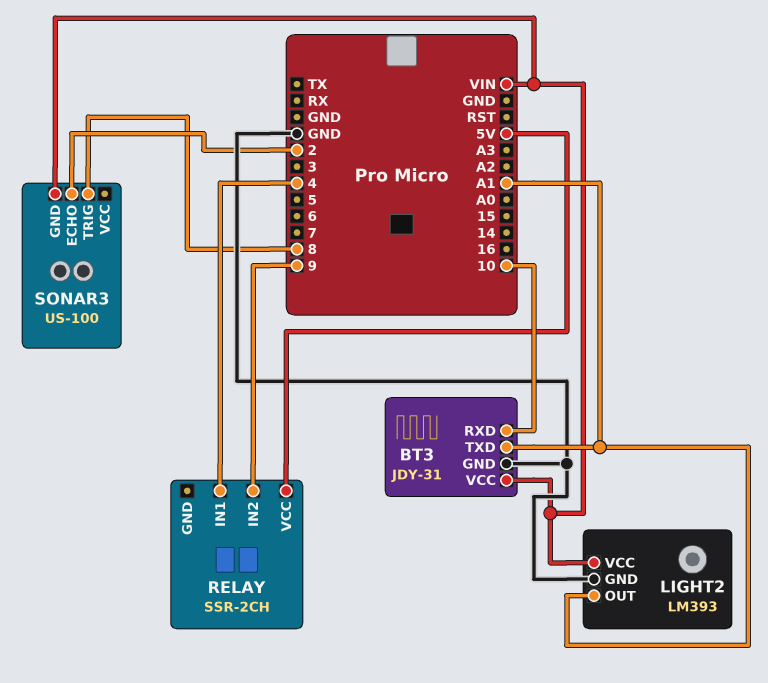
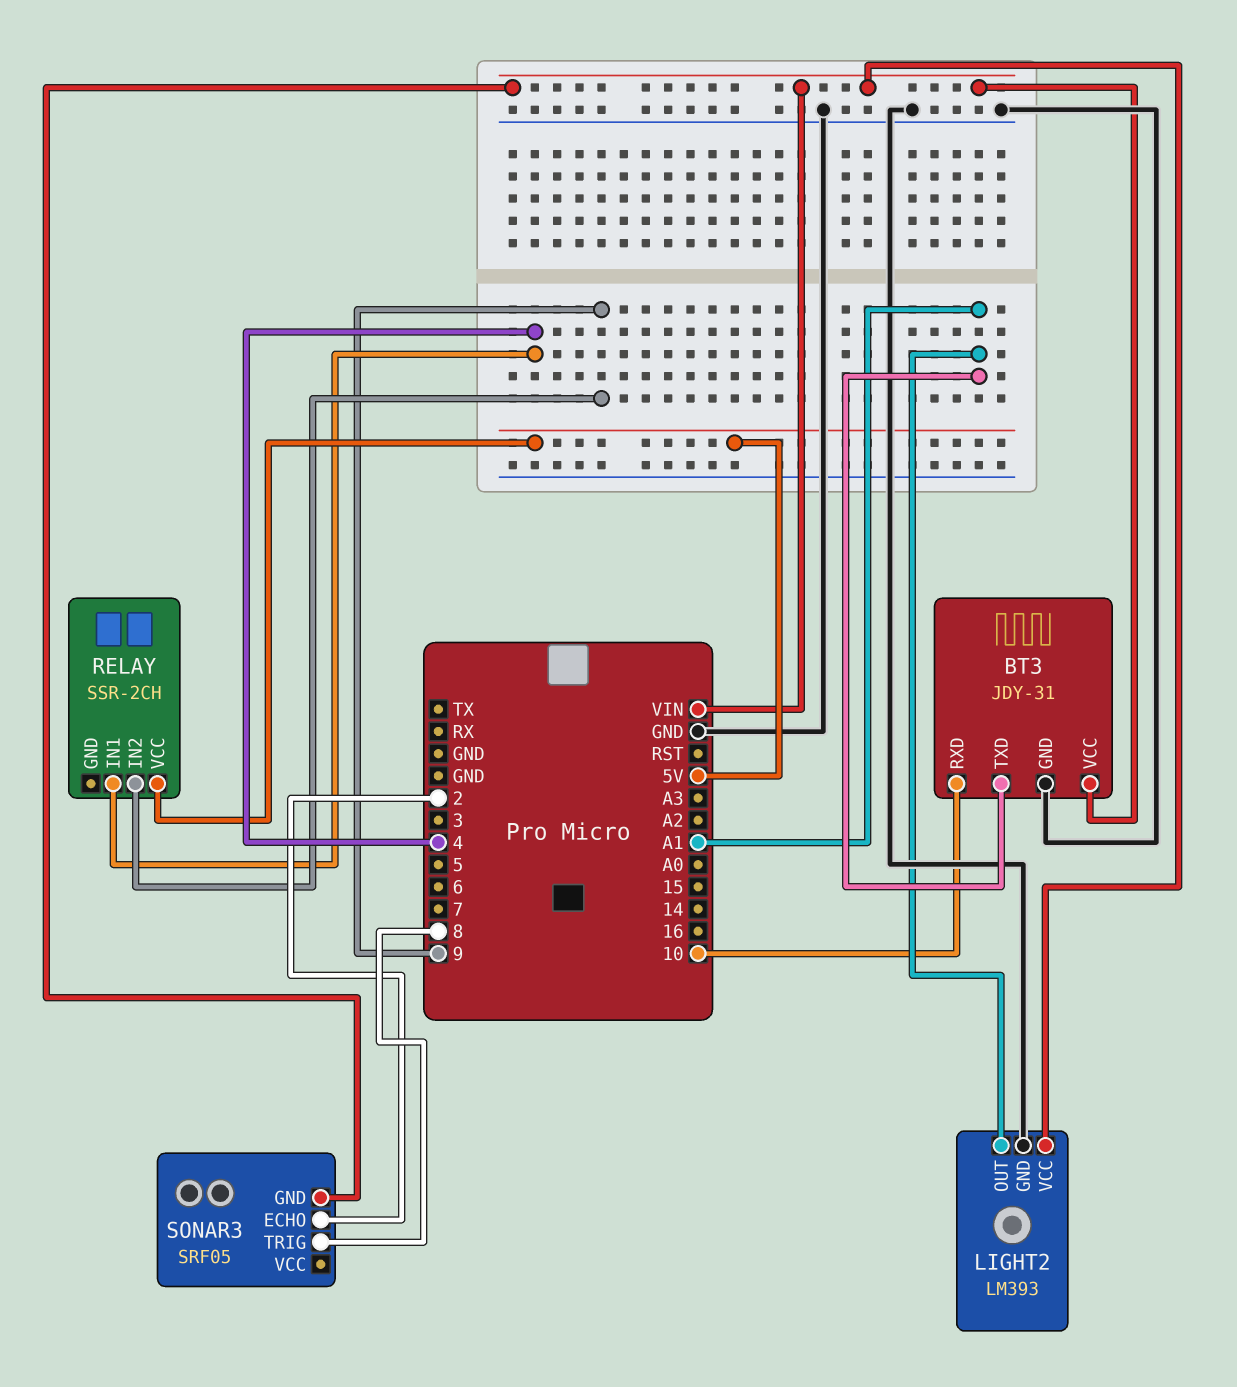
SONAR3: US-100 -> SRF05

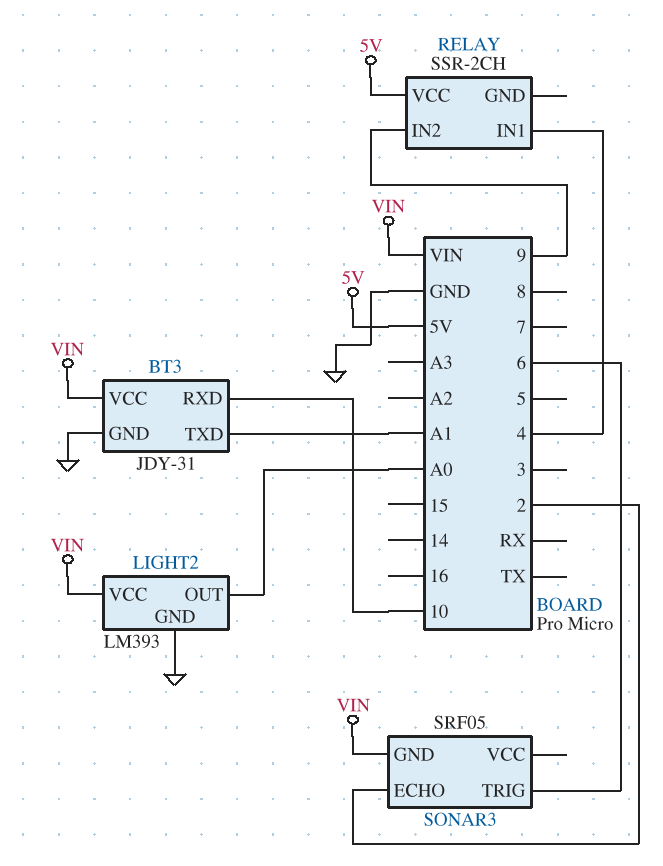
LIGHT2 pin OUT: A1 -> A0
SONAR3 pin TRIG: 8 -> 6

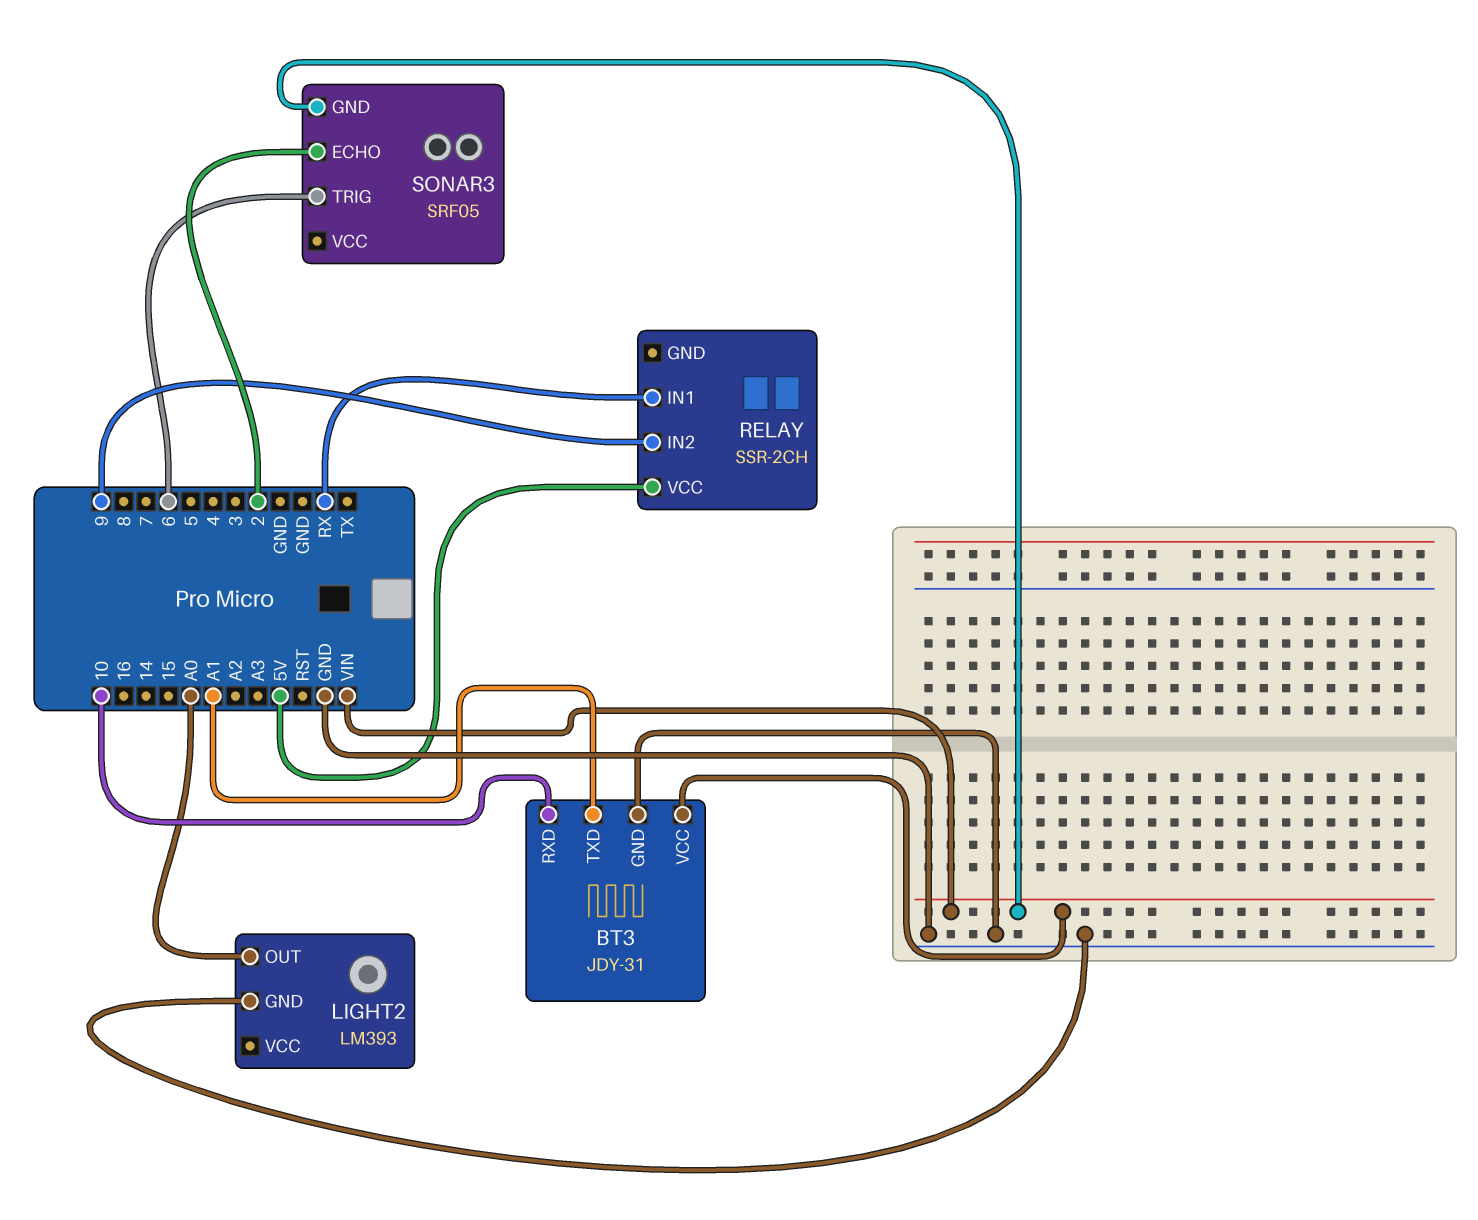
LIGHT2 pin VCC: VIN -> none
RELAY pin IN1: 4 -> RX

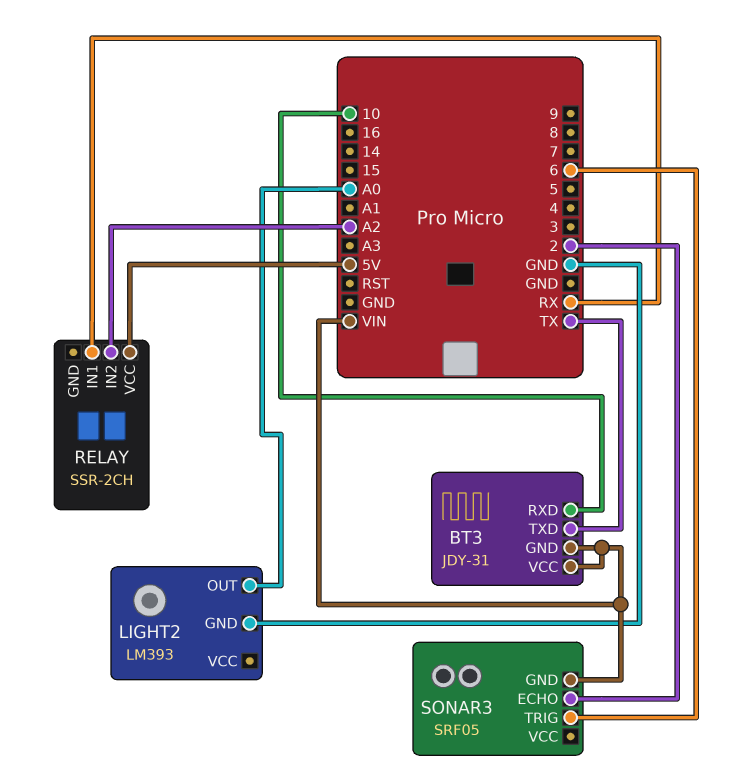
BT3 pin GND: GND -> VIN
BT3 pin TXD: A1 -> TX
RELAY pin IN2: 9 -> A2

